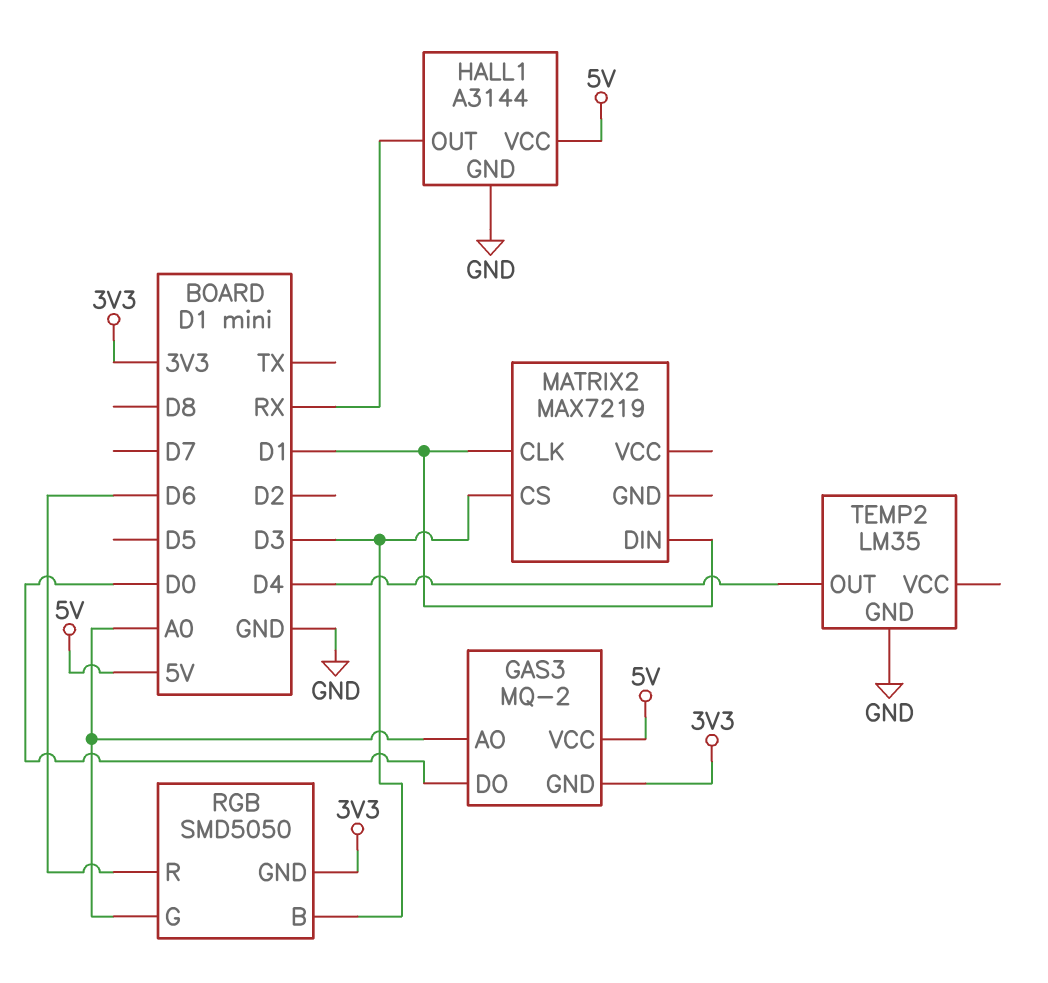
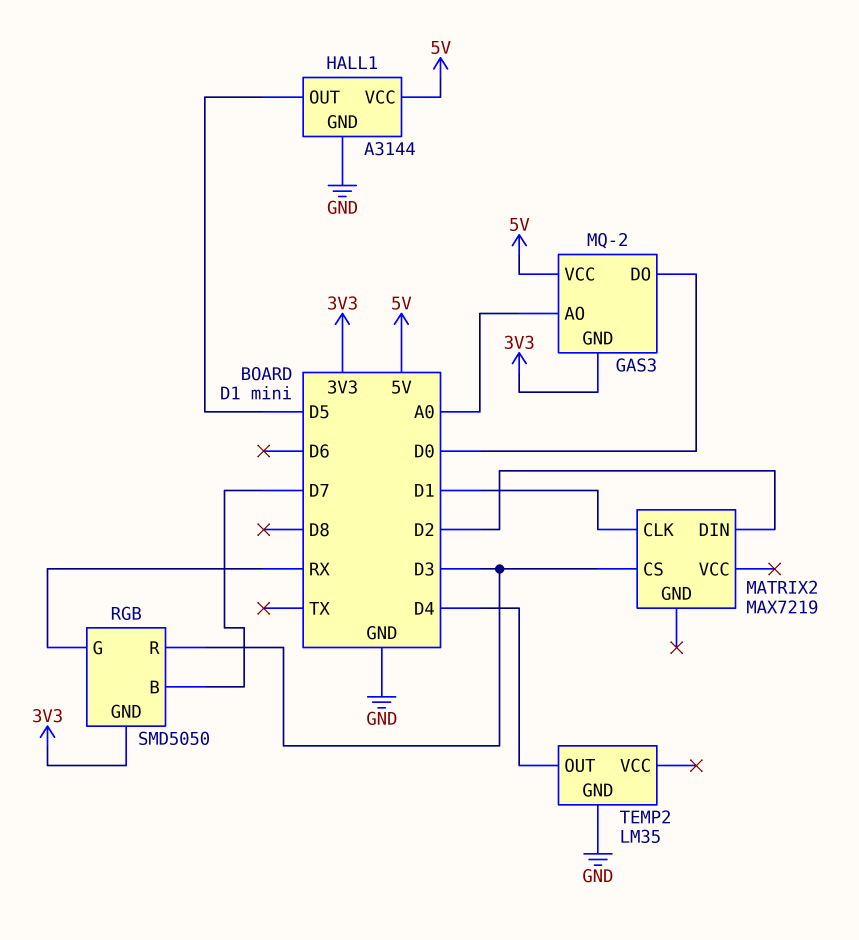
HALL1 pin OUT: RX -> D5
MATRIX2 pin DIN: D1 -> D2
RGB pin B: D3 -> D7
RGB pin G: A0 -> RX
RGB pin R: D6 -> D3

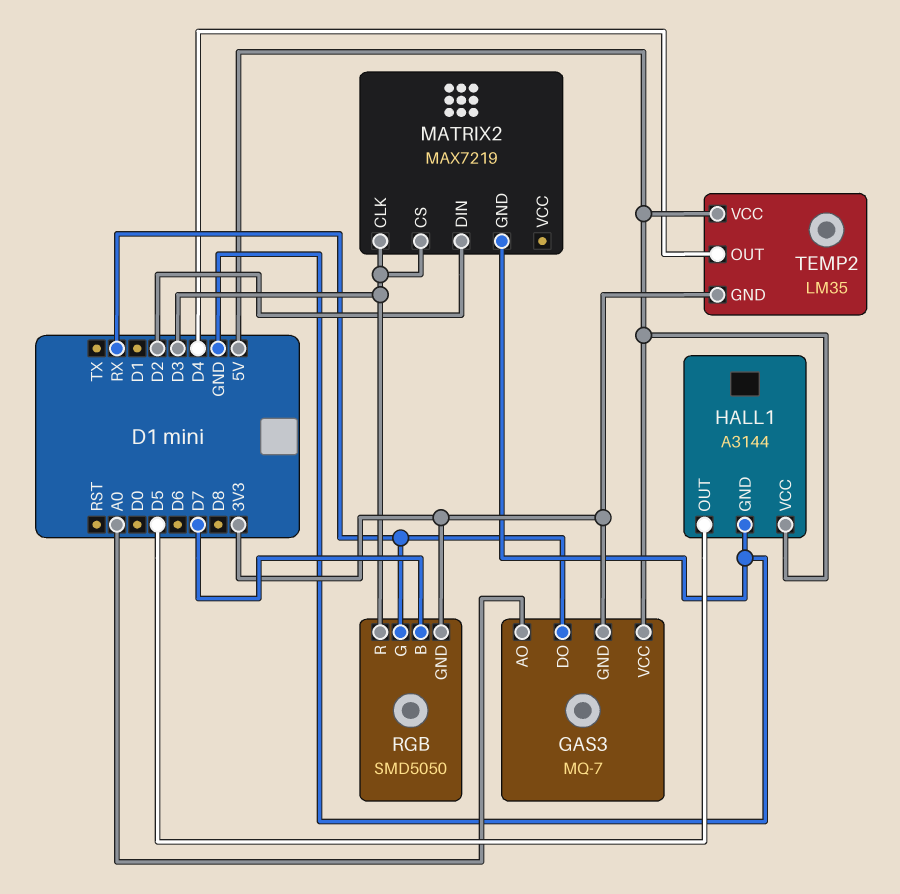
GAS3: MQ-2 -> MQ-7
GAS3 pin DO: D0 -> RX
MATRIX2 pin CLK: D1 -> D3
MATRIX2 pin GND: none -> GND
TEMP2 pin GND: GND -> 3V3
TEMP2 pin VCC: none -> 5V

